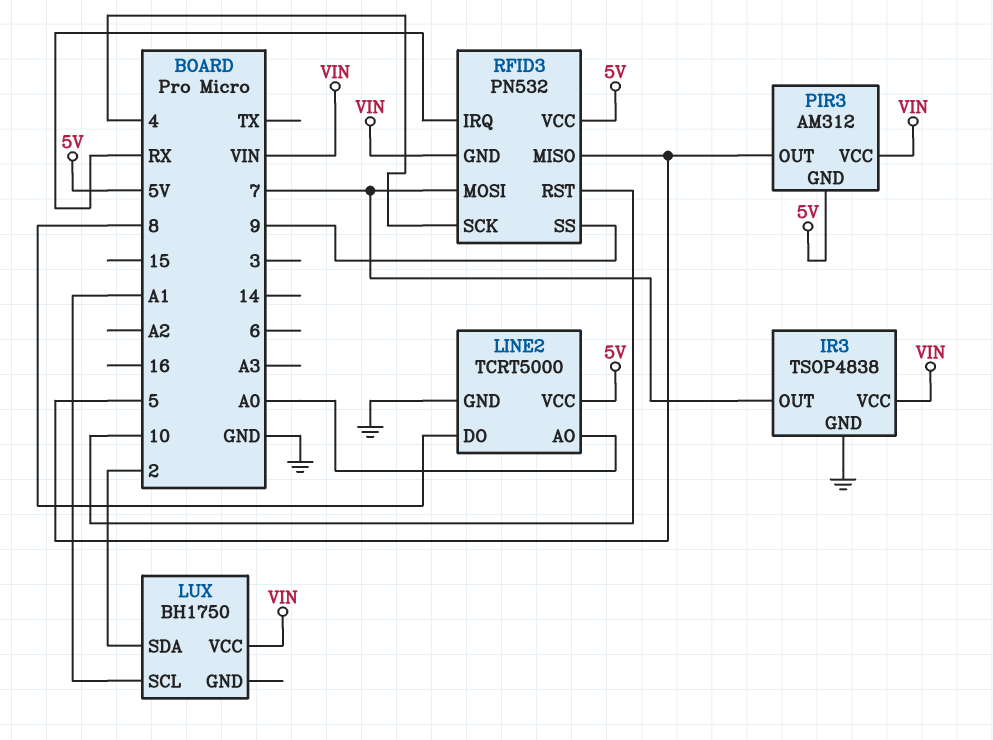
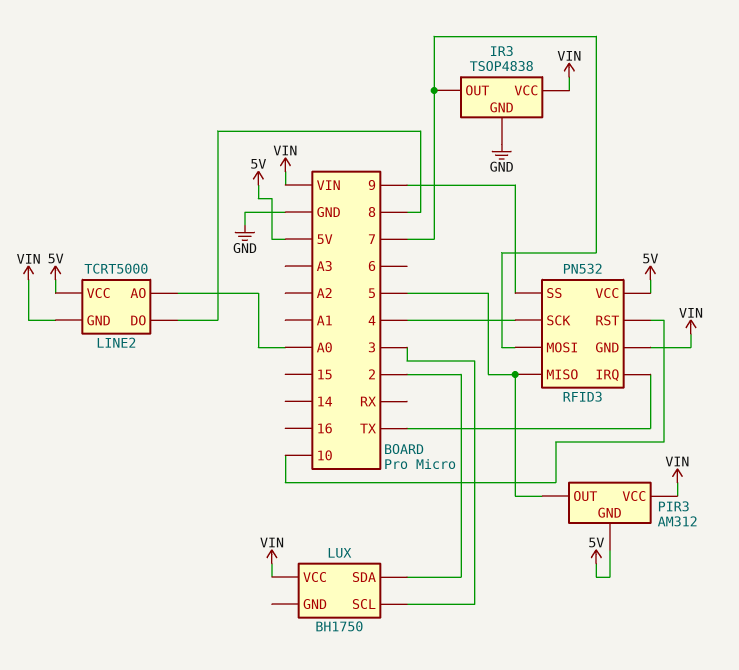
LINE2 pin GND: GND -> VIN
LUX pin SCL: A1 -> 3
RFID3 pin IRQ: RX -> TX

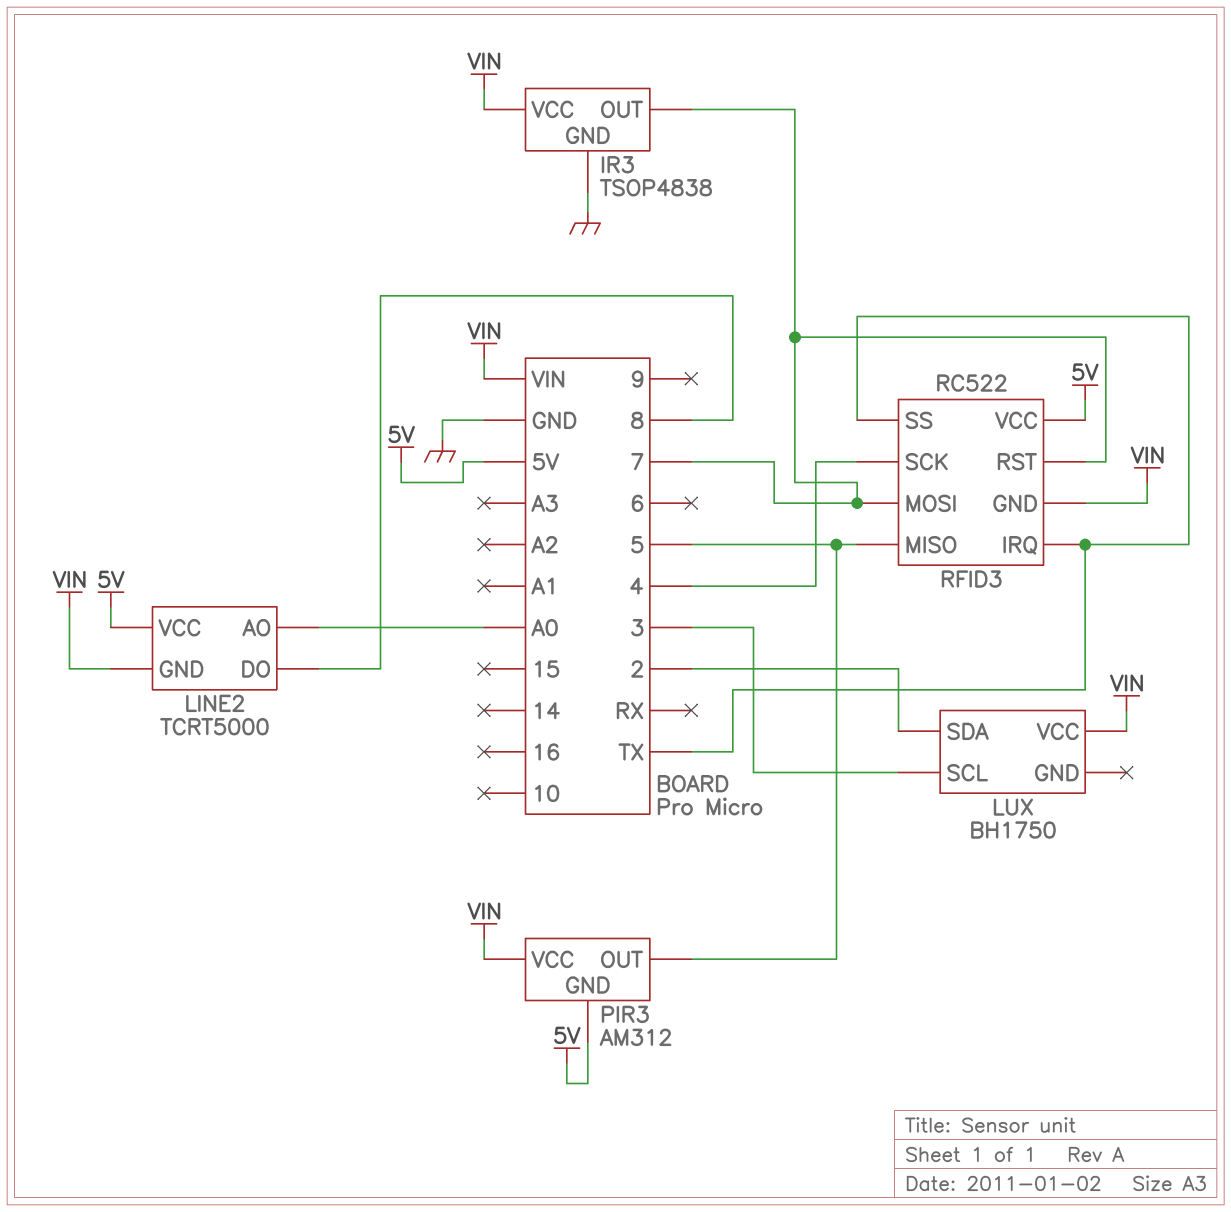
RFID3: PN532 -> RC522
RFID3 pin RST: 10 -> 7
RFID3 pin SS: 9 -> TX

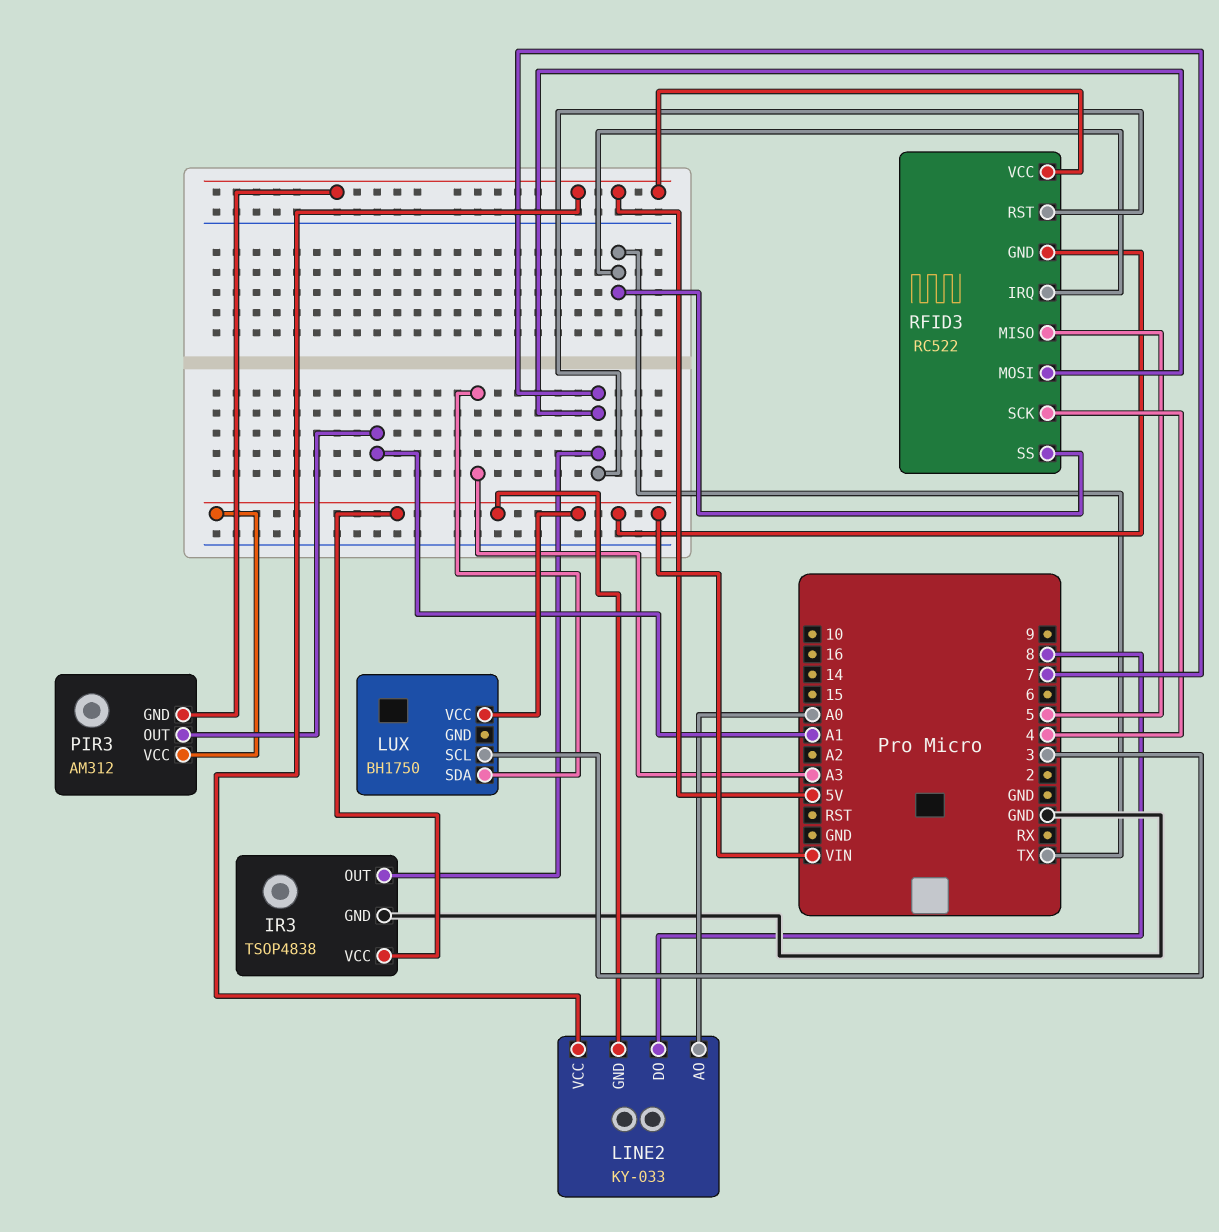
LINE2: TCRT5000 -> KY-033
LUX pin SDA: 2 -> A3
PIR3 pin OUT: 5 -> A1

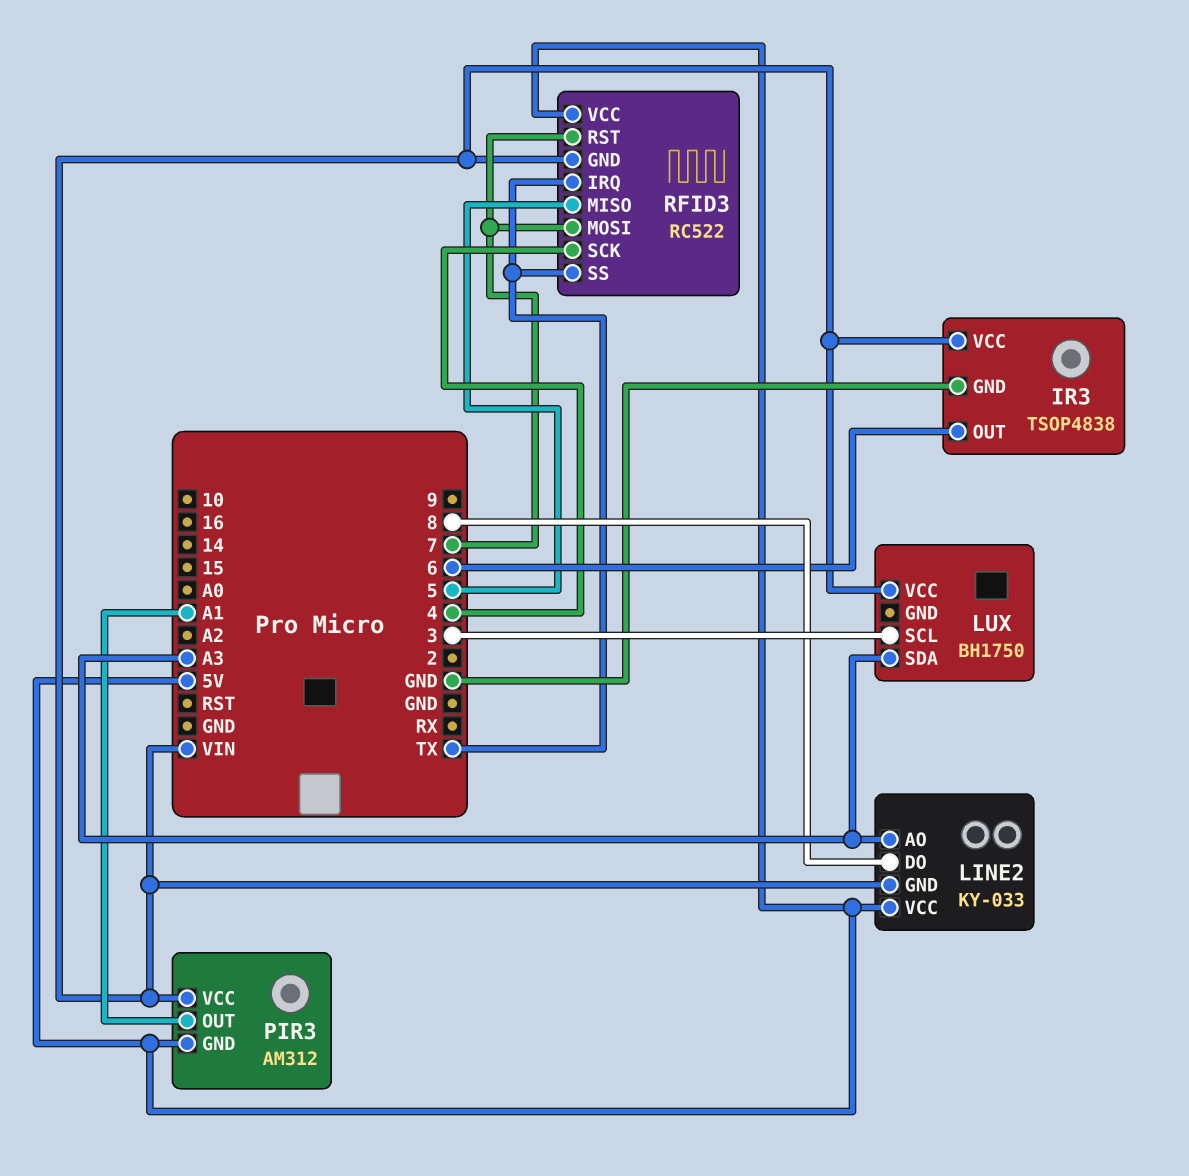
IR3 pin OUT: 7 -> 6
LINE2 pin AO: A0 -> A3

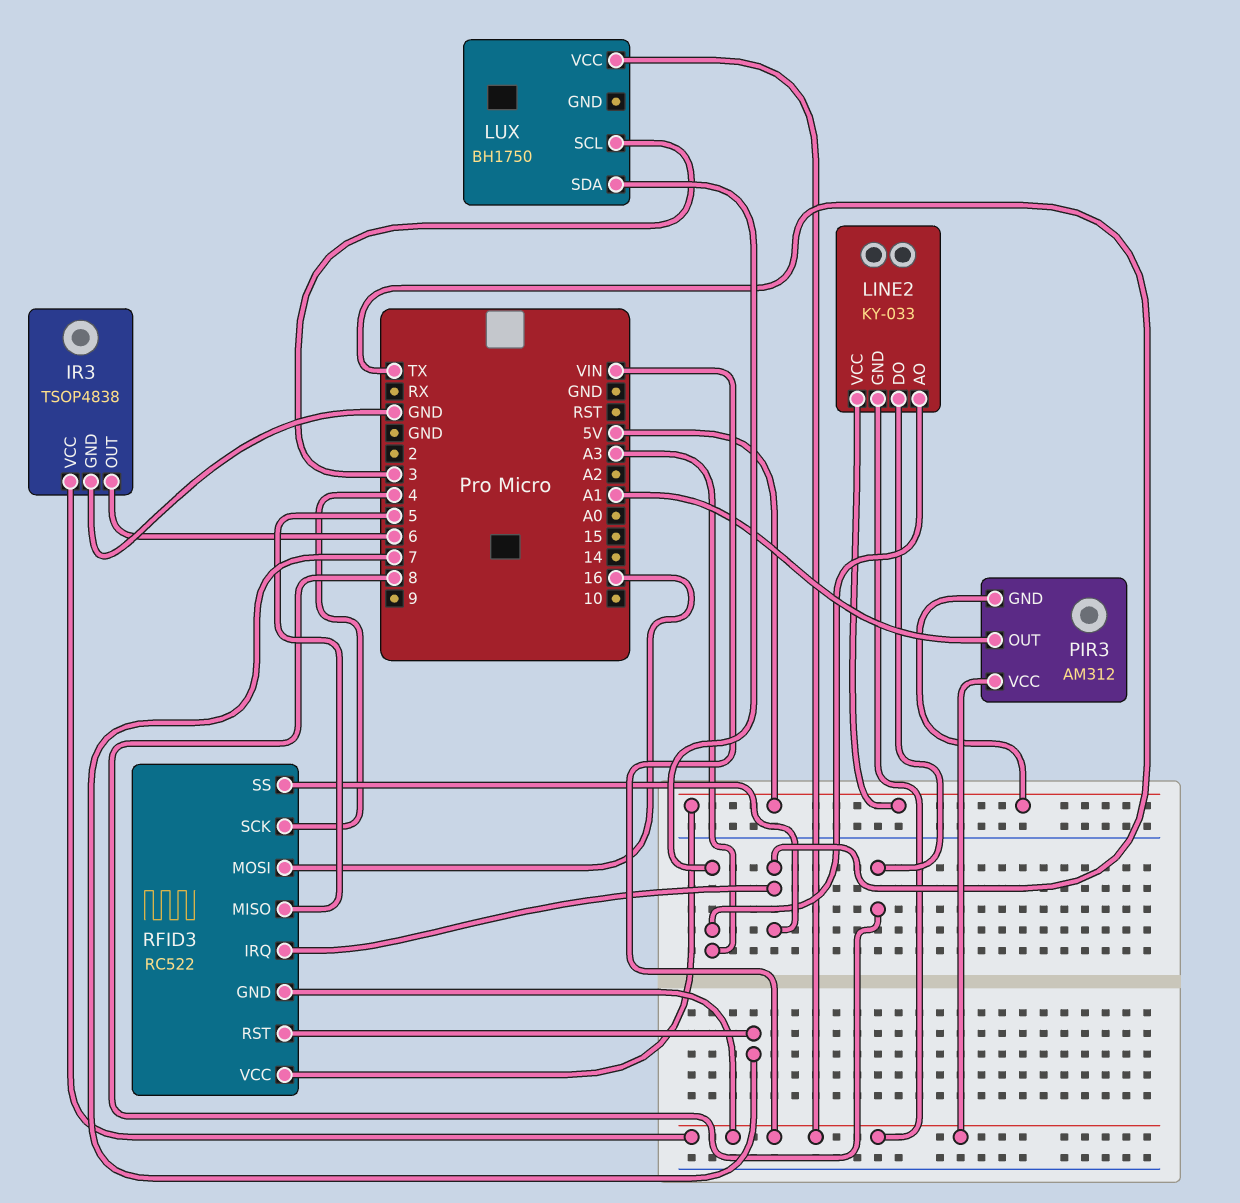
RFID3 pin MOSI: 7 -> 16

